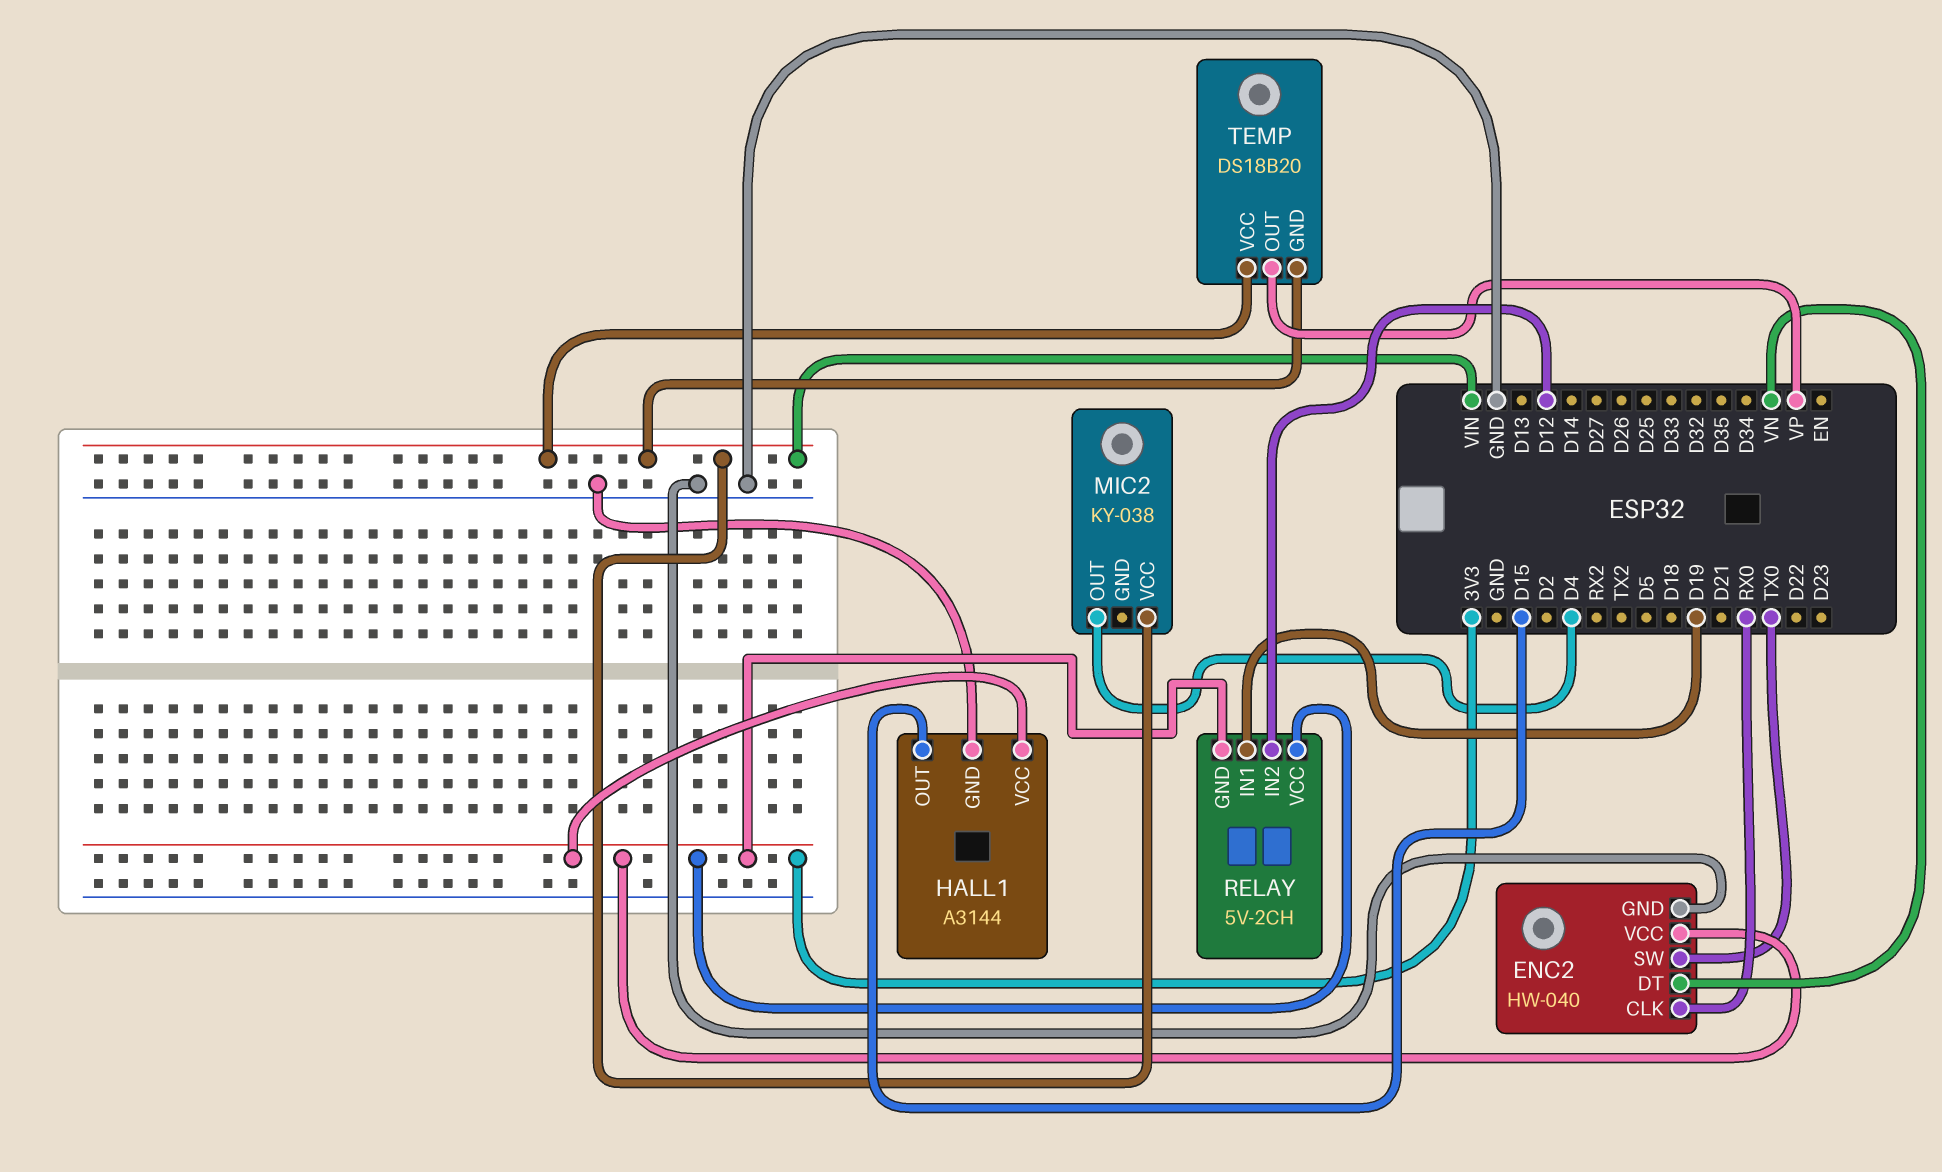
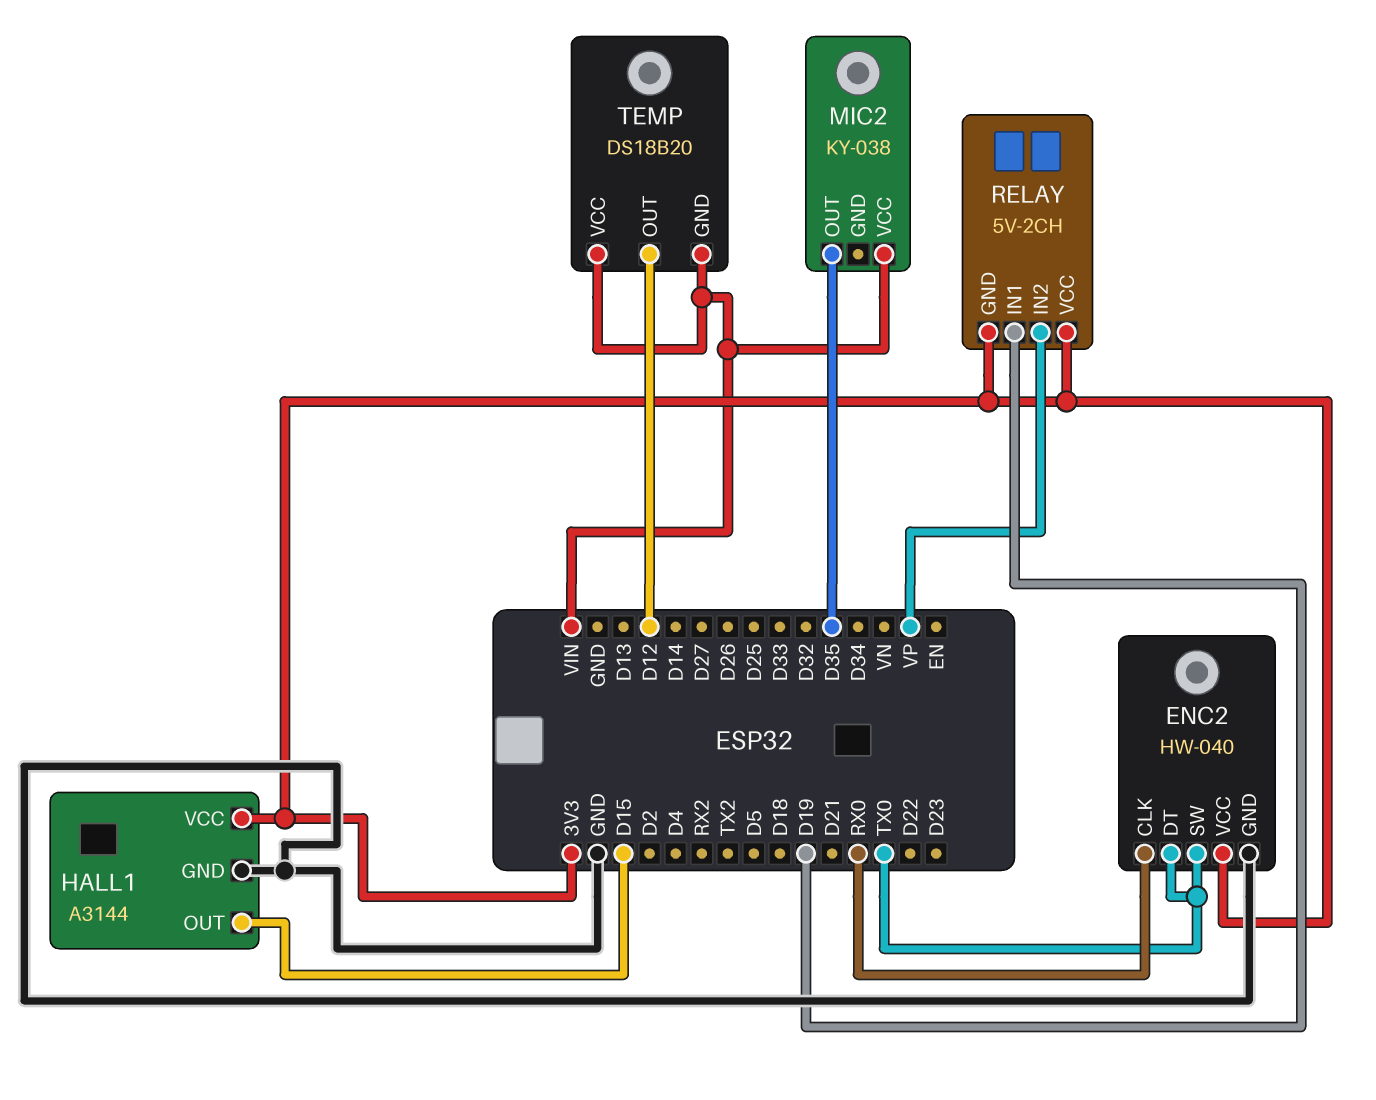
ENC2 pin DT: VN -> TX0
MIC2 pin OUT: D4 -> D35
RELAY pin IN2: D12 -> VP
TEMP pin OUT: VP -> D12

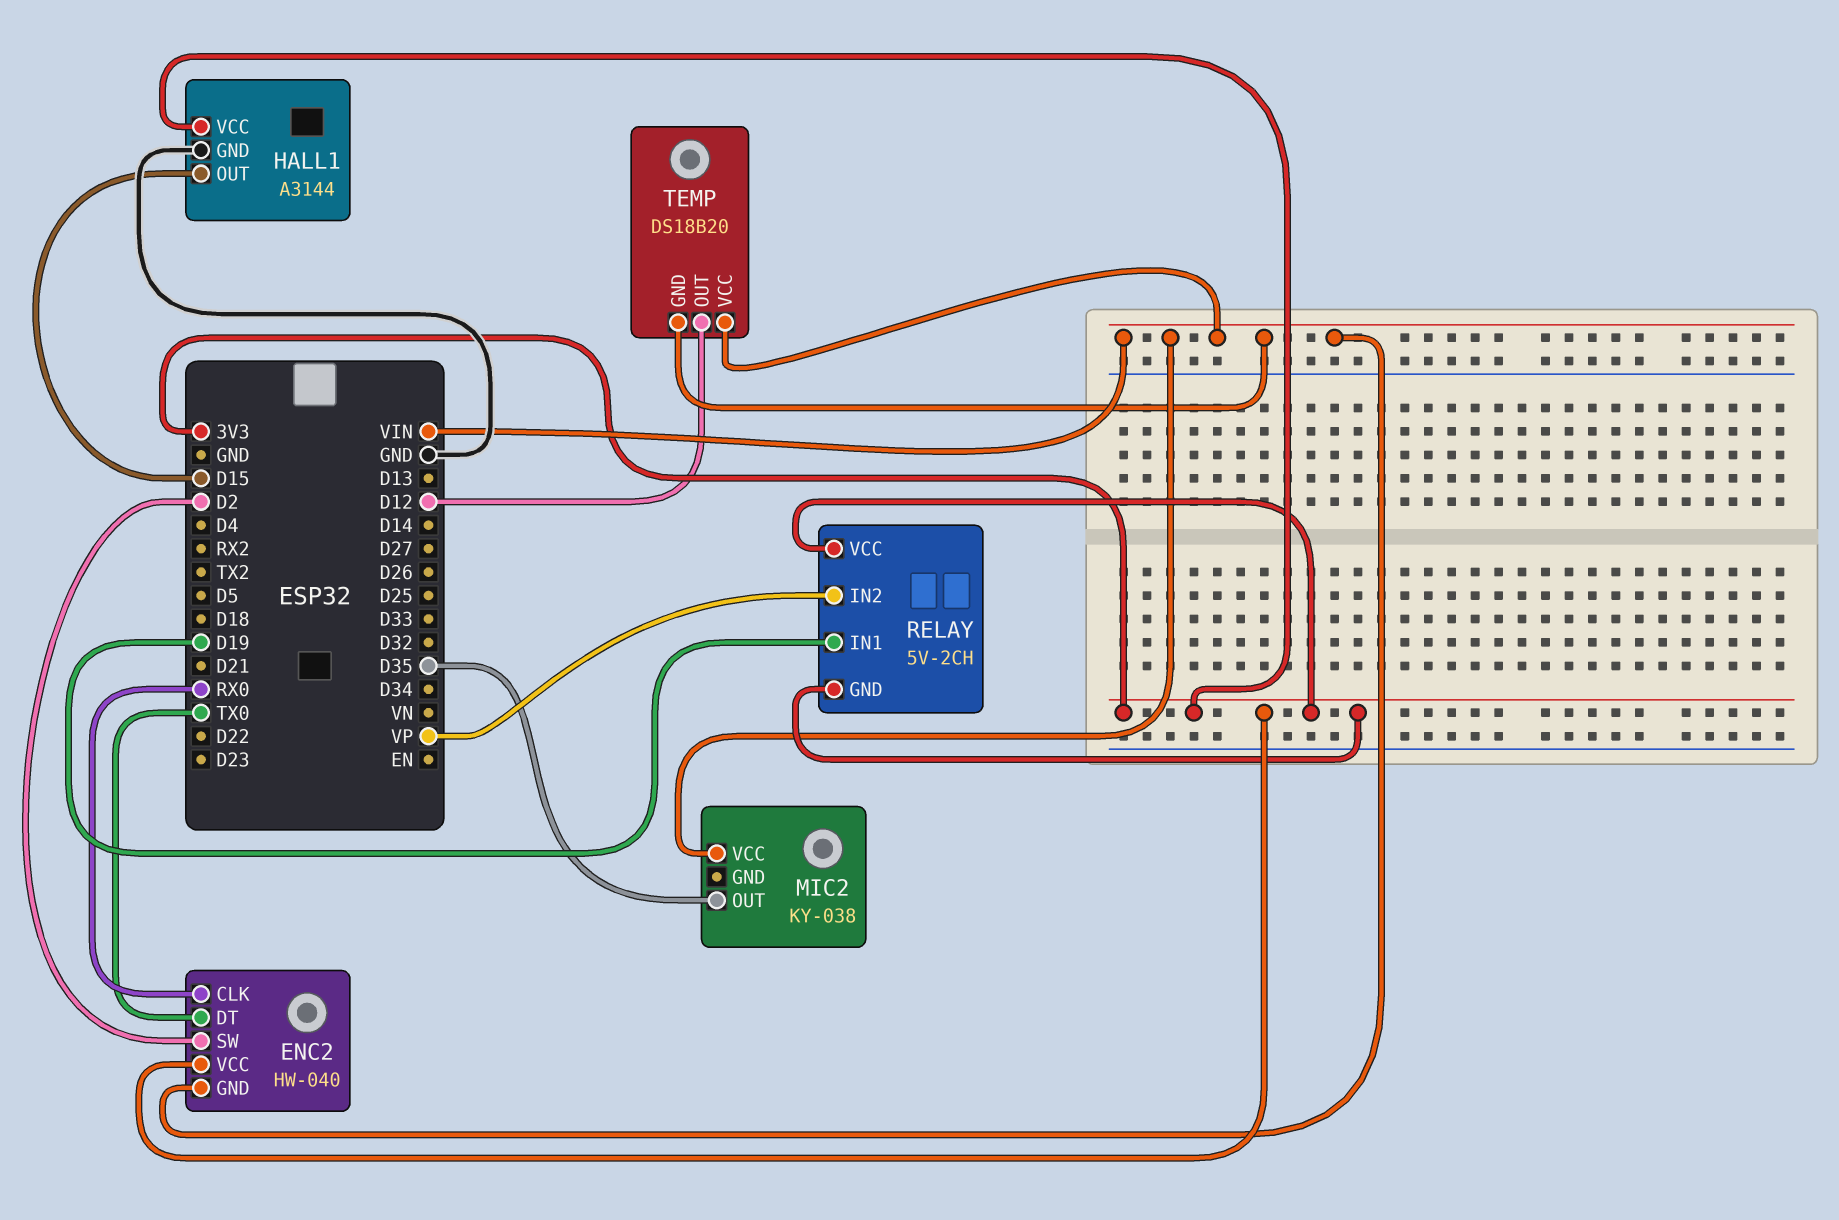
ENC2 pin GND: GND -> VIN
ENC2 pin SW: TX0 -> D2

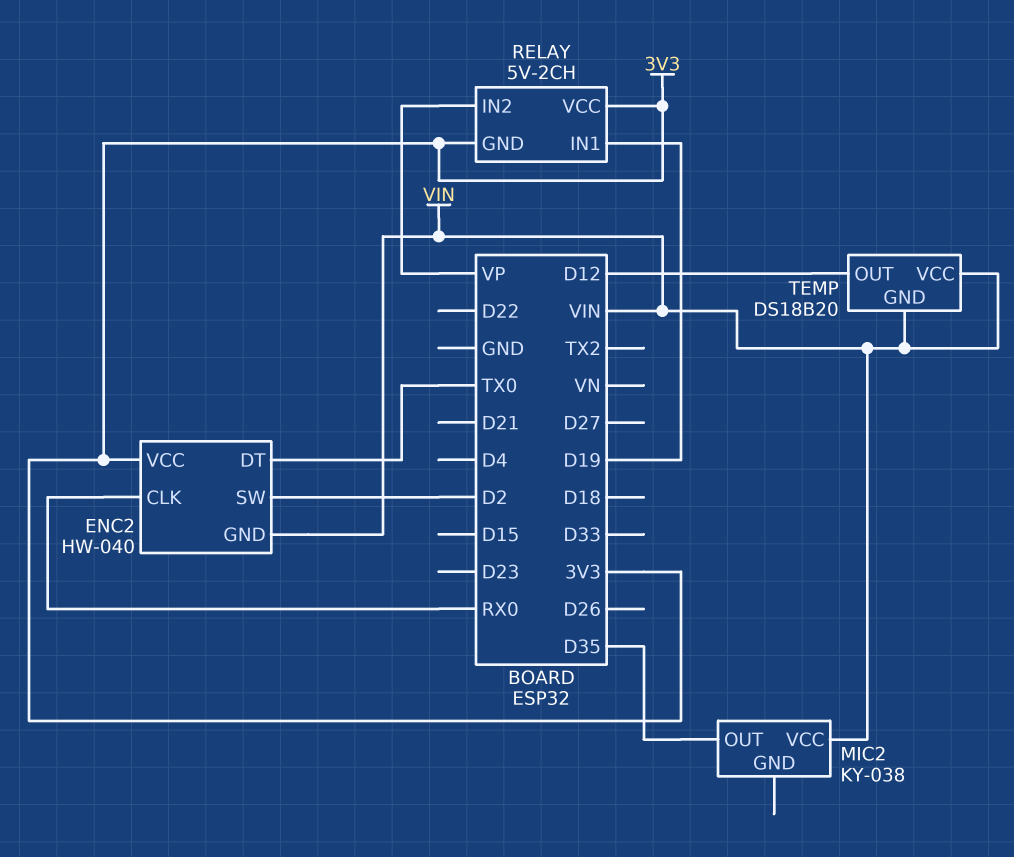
HALL1: A3144 -> none
HALL1 pin GND: GND -> none
HALL1 pin OUT: D15 -> none
HALL1 pin VCC: 3V3 -> none

